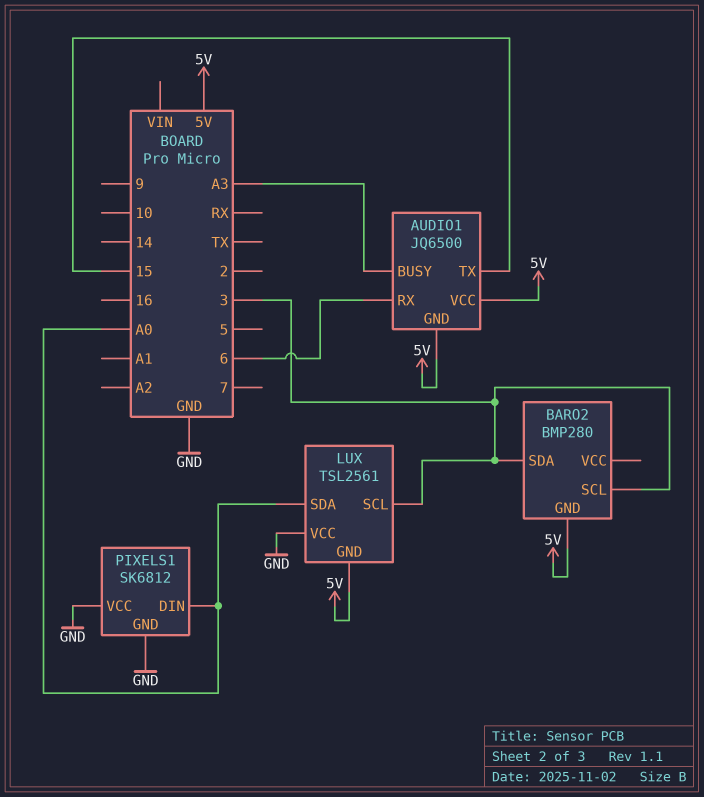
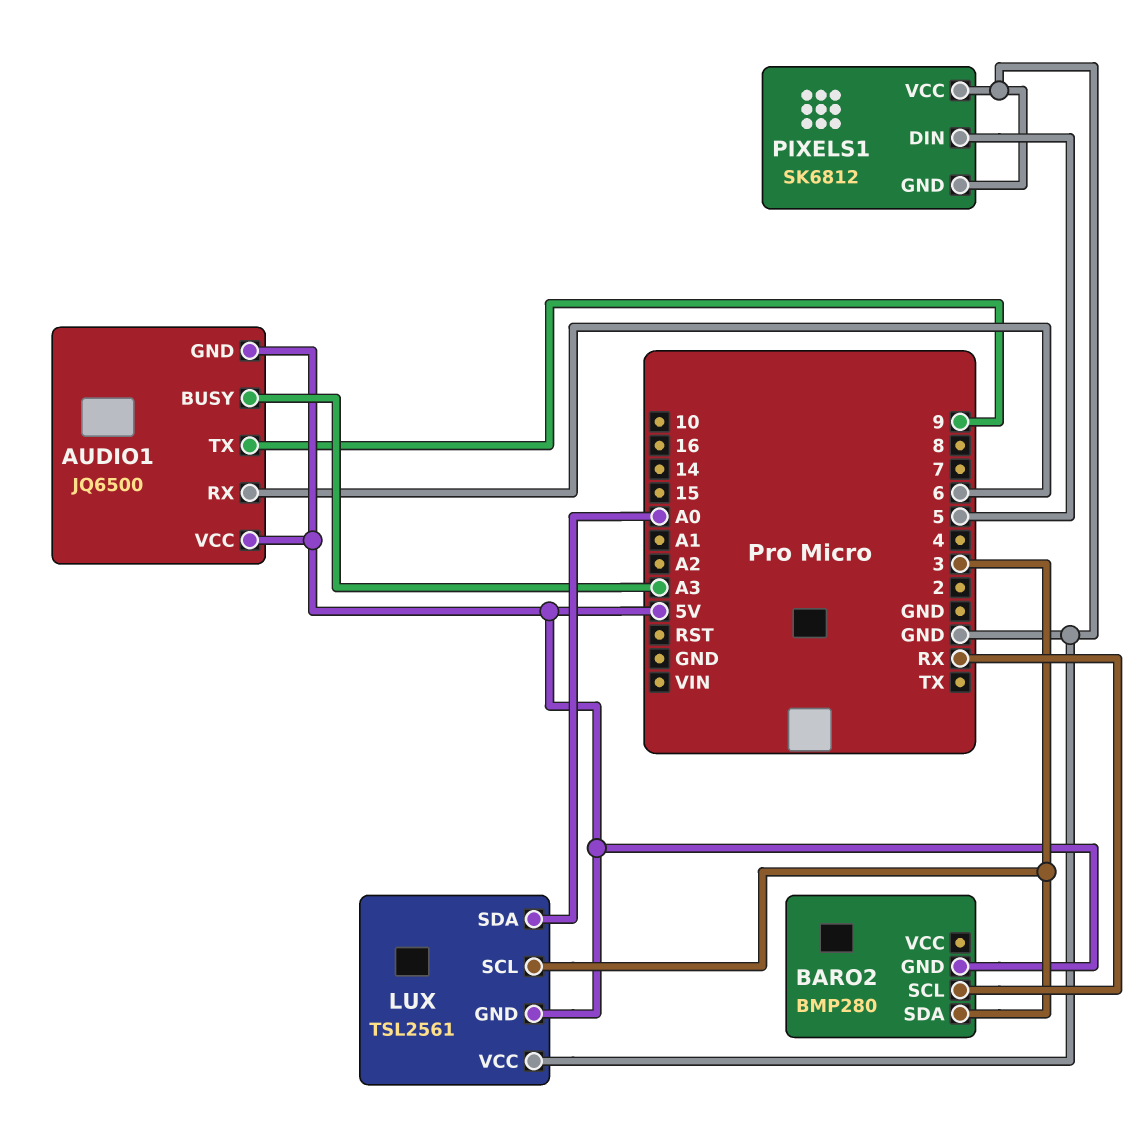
AUDIO1 pin TX: 15 -> 9
BARO2 pin SCL: 3 -> RX
PIXELS1 pin DIN: A0 -> 5

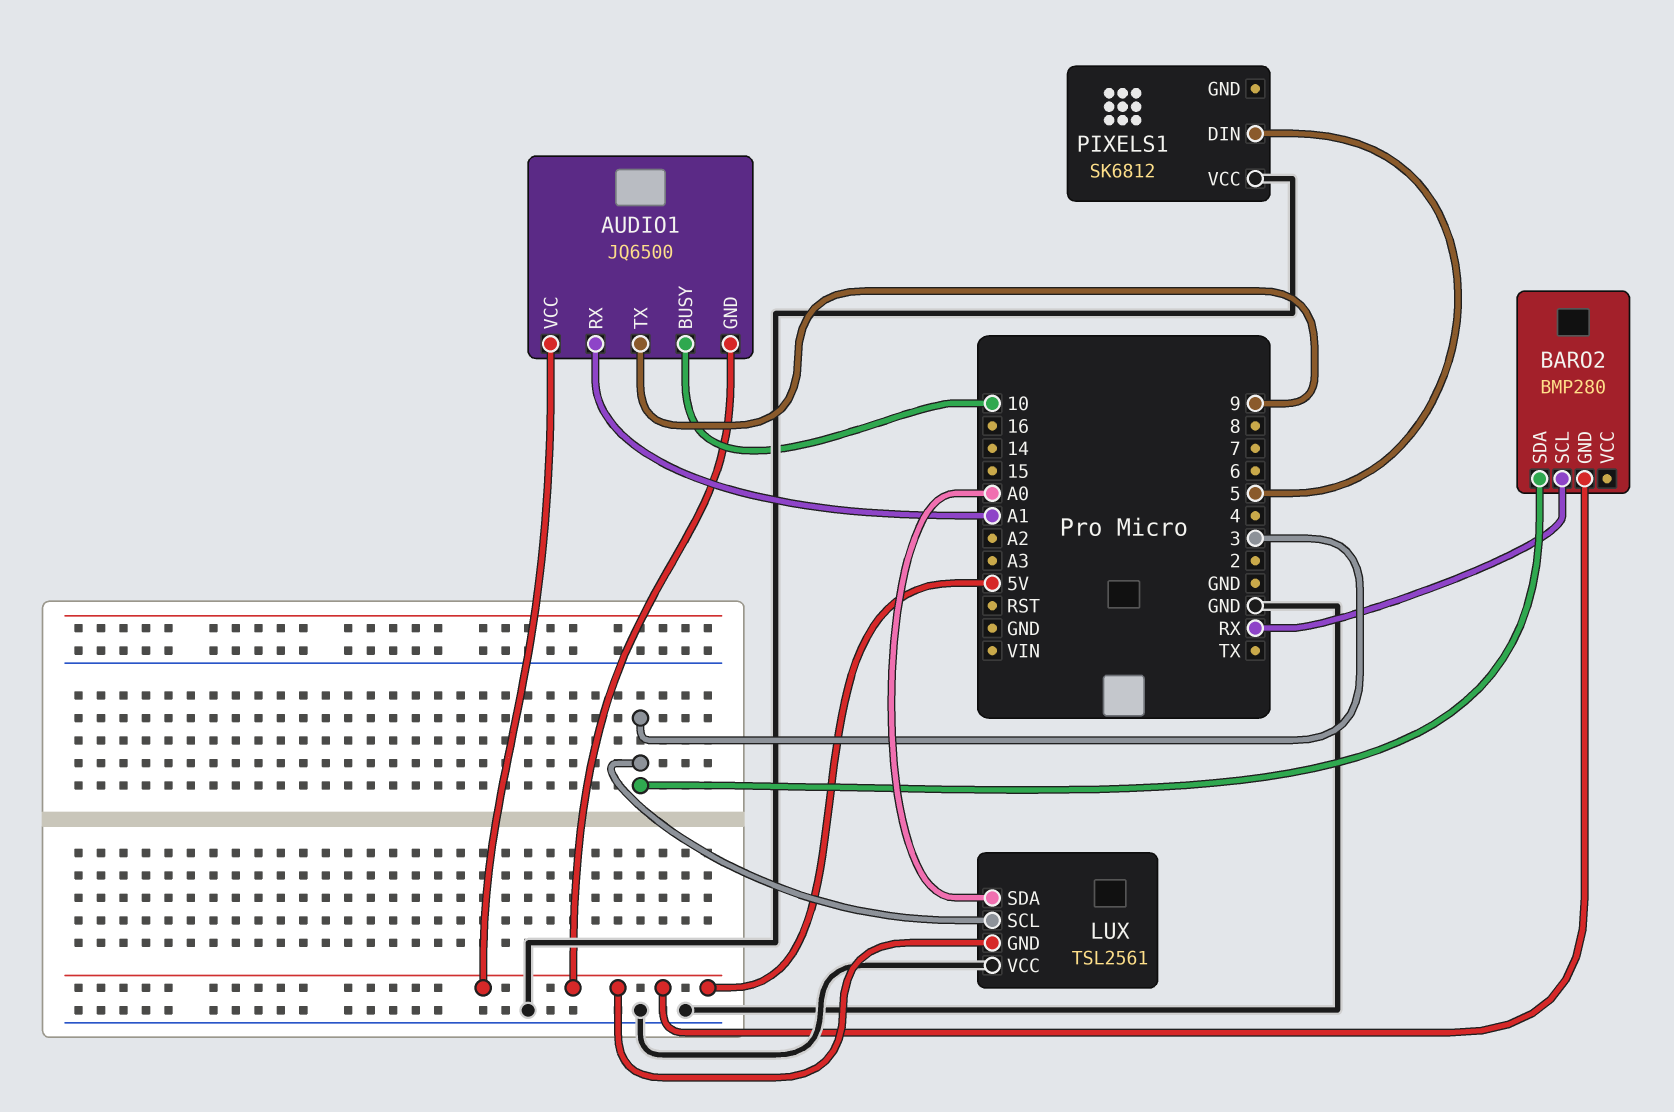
AUDIO1 pin BUSY: A3 -> 10
AUDIO1 pin RX: 6 -> A1
PIXELS1 pin GND: GND -> none

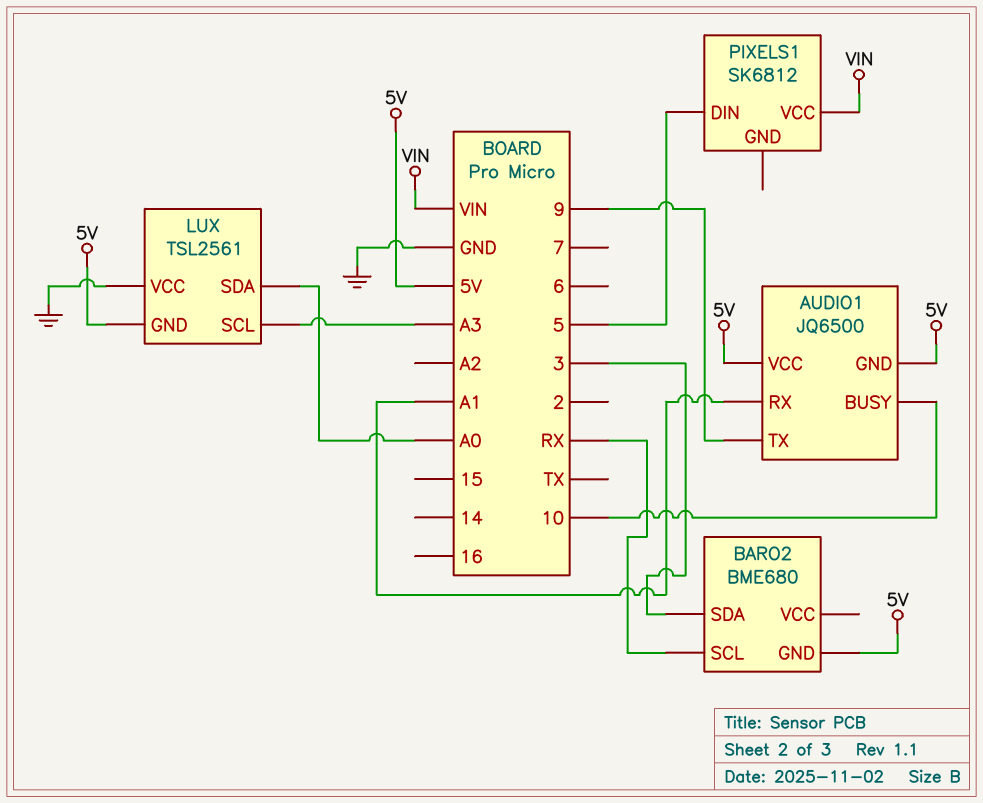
BARO2: BMP280 -> BME680
LUX pin SCL: 3 -> A3
PIXELS1 pin VCC: GND -> VIN

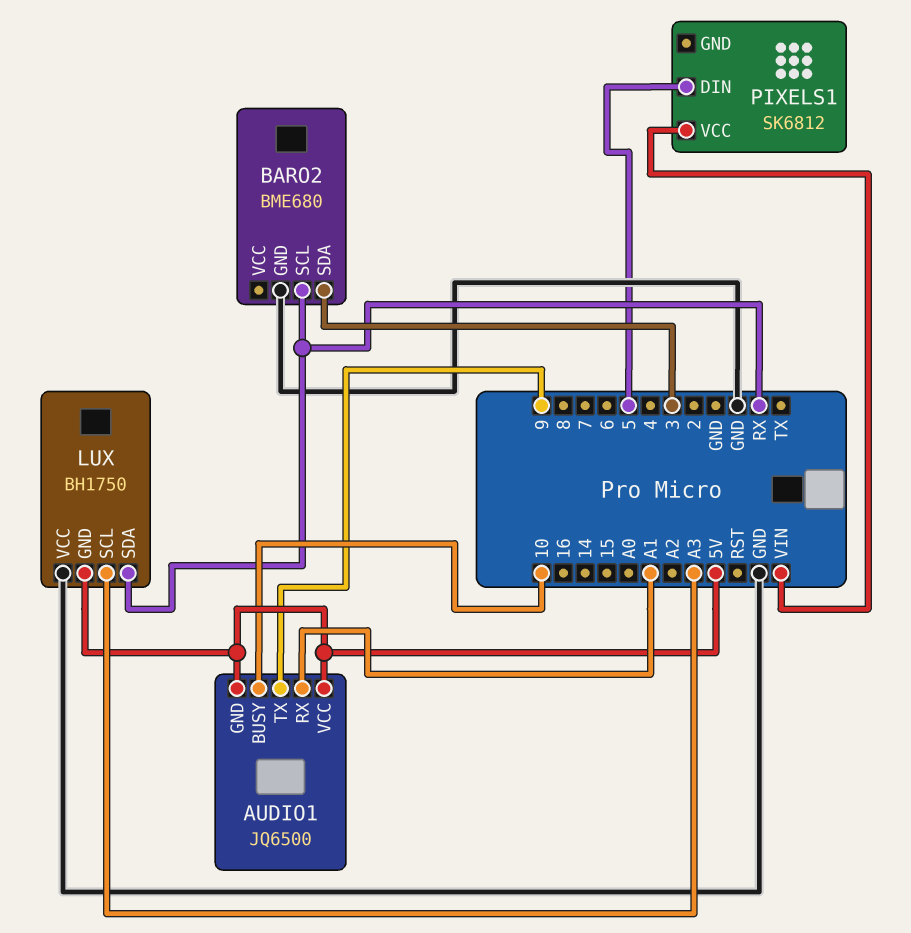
BARO2 pin GND: 5V -> GND
LUX: TSL2561 -> BH1750
LUX pin SDA: A0 -> RX

